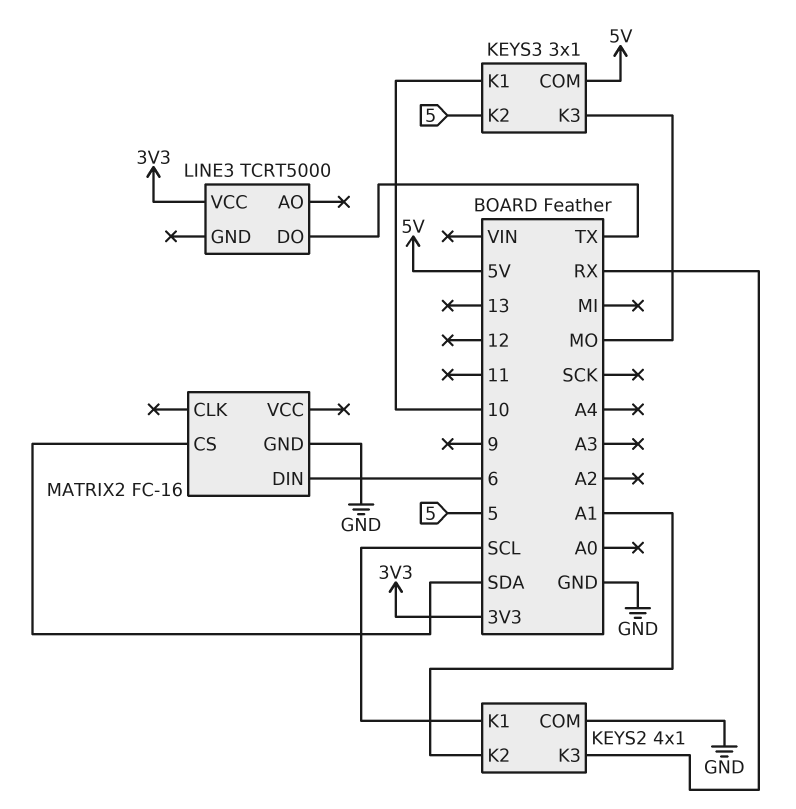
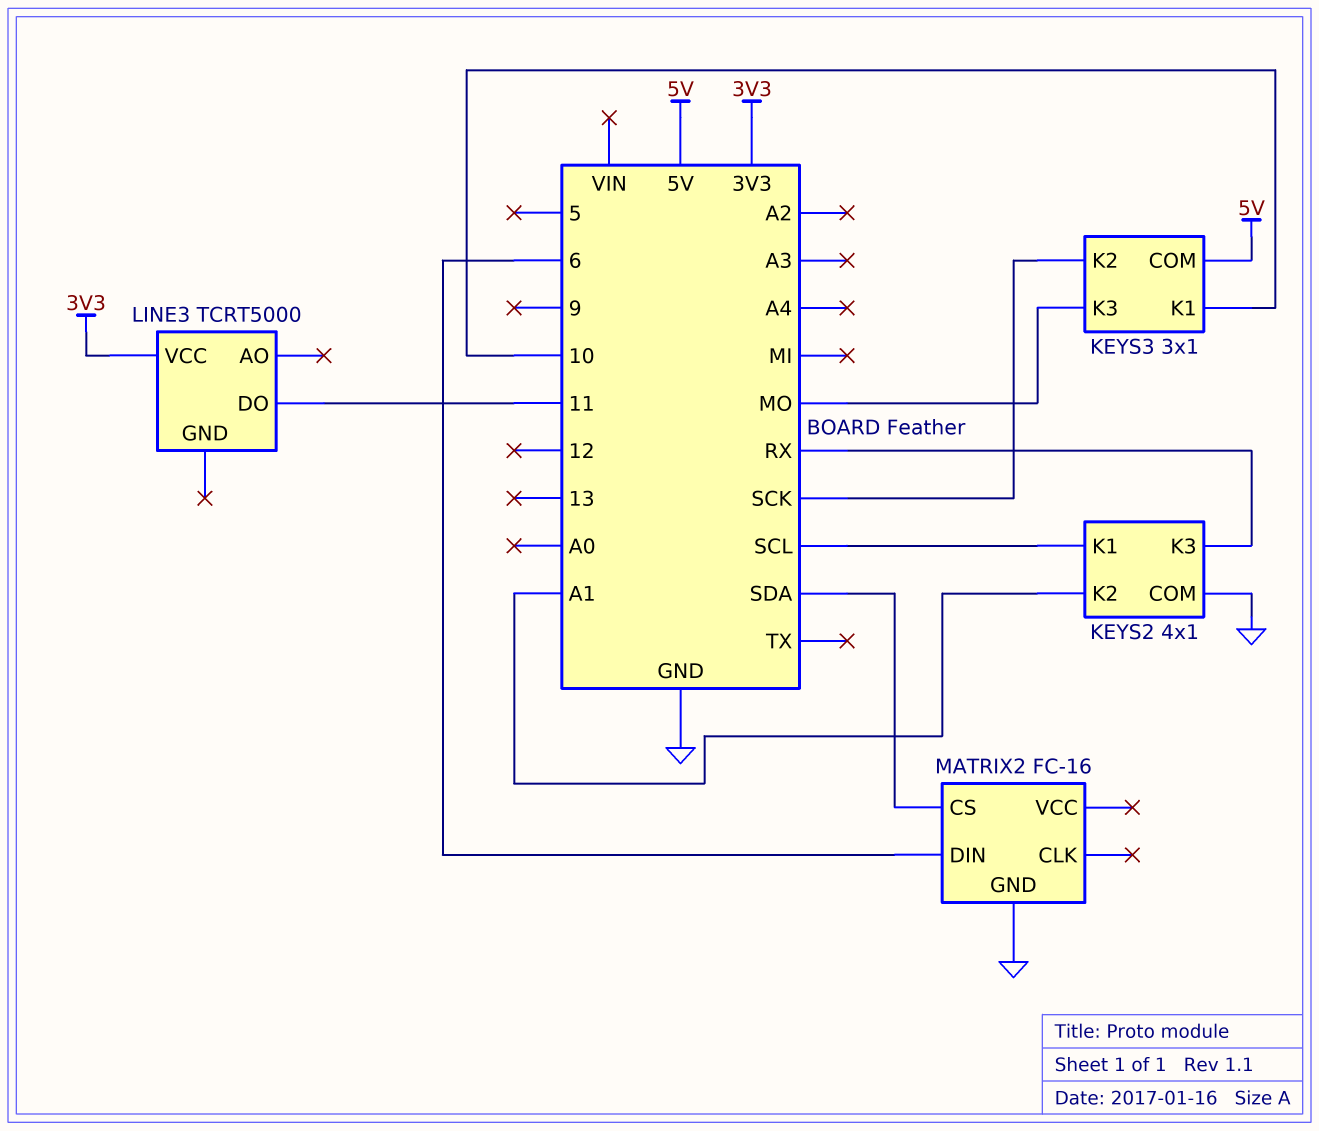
KEYS3 pin K2: 5 -> SCK
LINE3 pin DO: TX -> 11

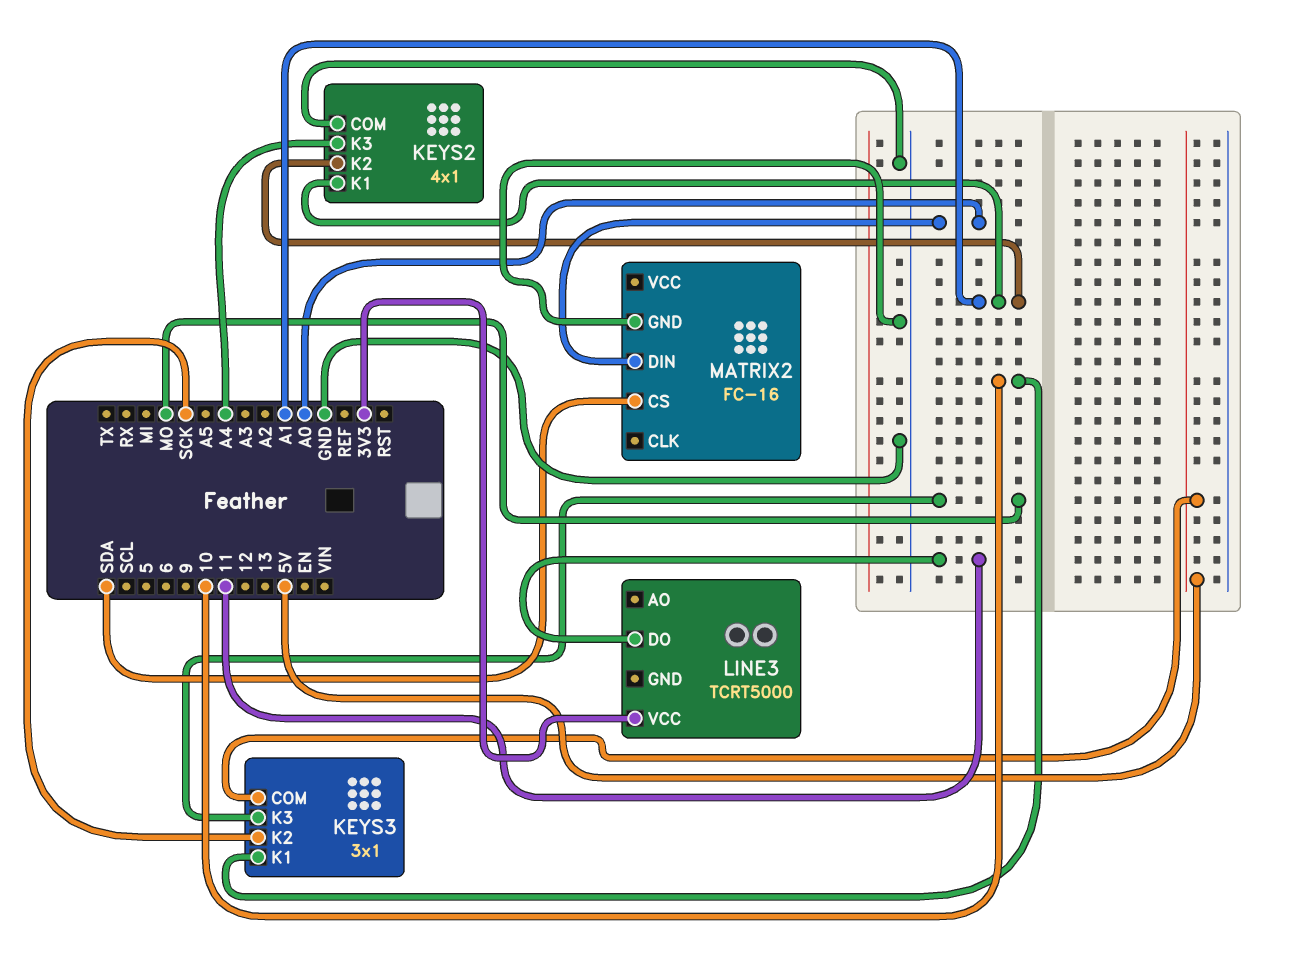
KEYS2 pin K1: SCL -> A1
KEYS2 pin K3: RX -> A4
MATRIX2 pin DIN: 6 -> A0

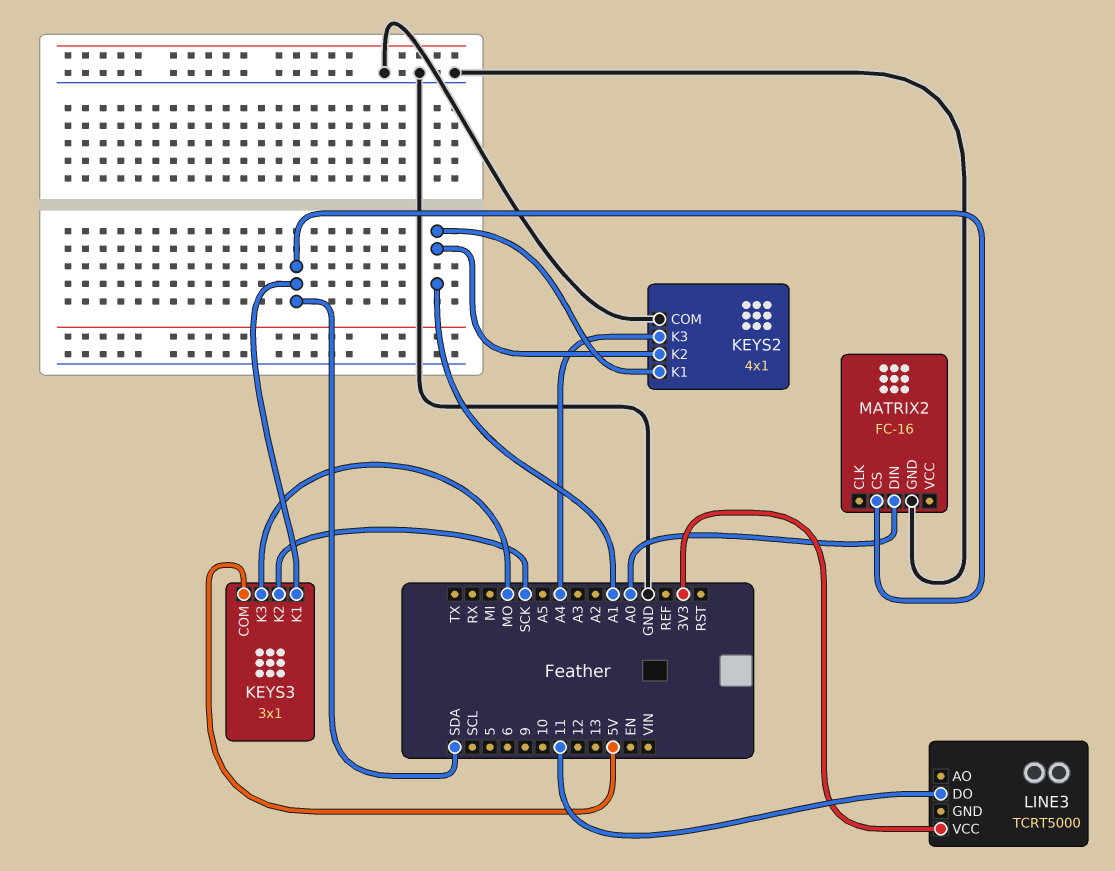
KEYS3 pin K1: 10 -> SDA

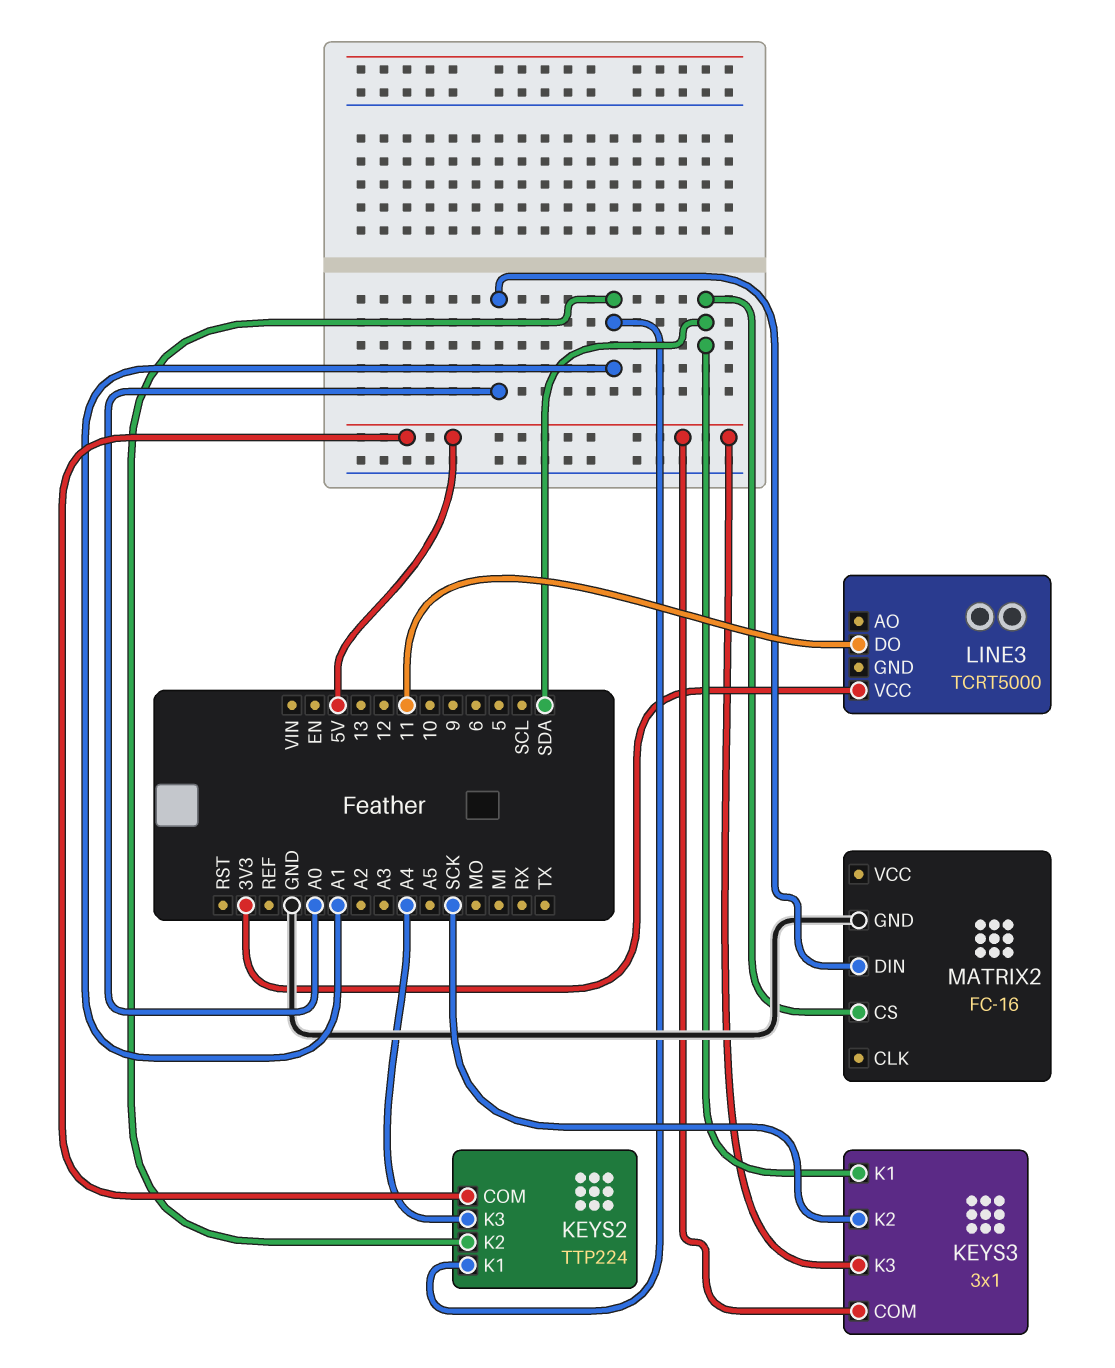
KEYS2: 4x1 -> TTP224
KEYS2 pin COM: GND -> 5V
KEYS3 pin K3: MO -> 5V

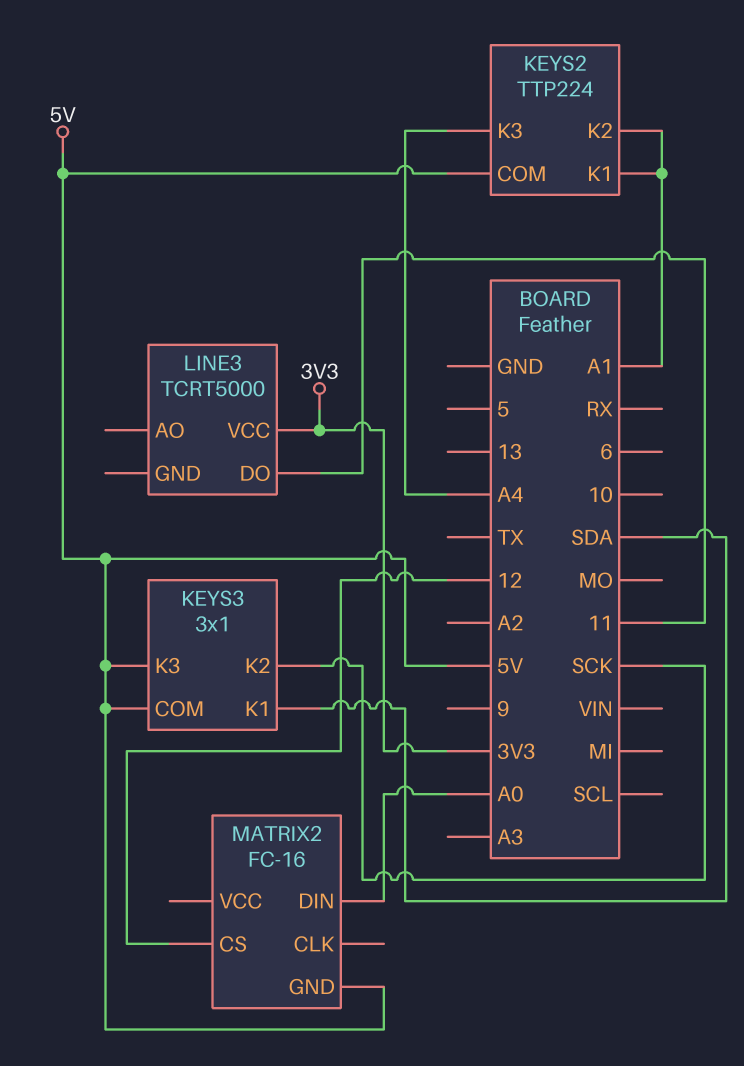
MATRIX2 pin CS: SDA -> 12
MATRIX2 pin GND: GND -> 5V

